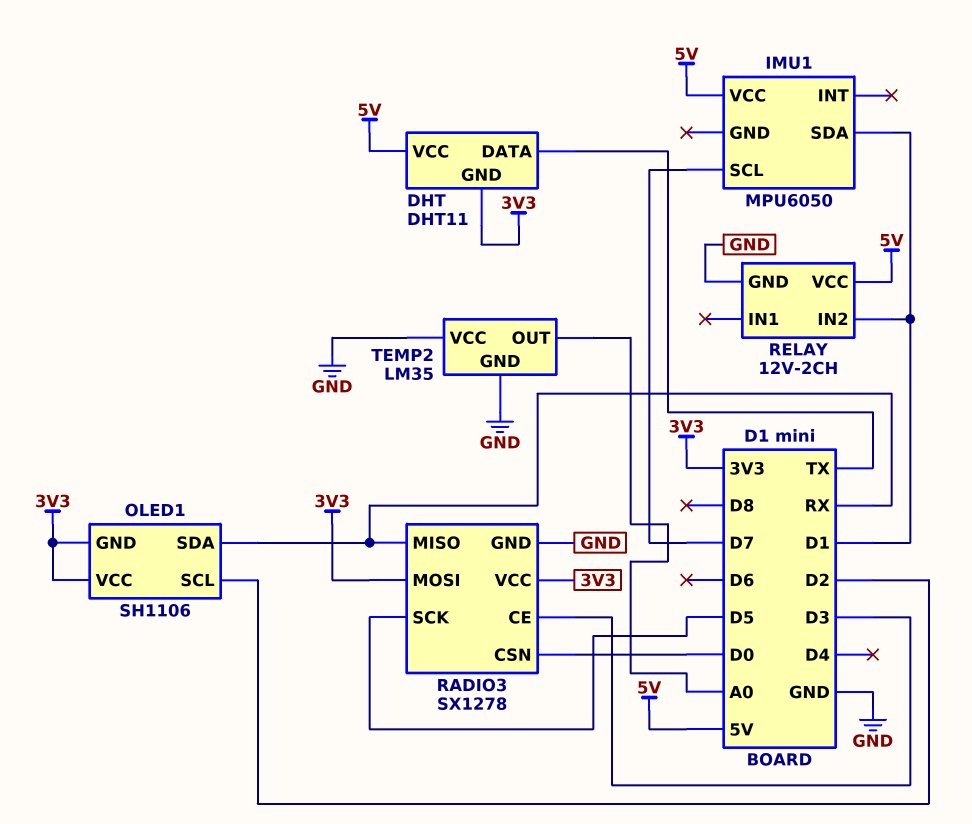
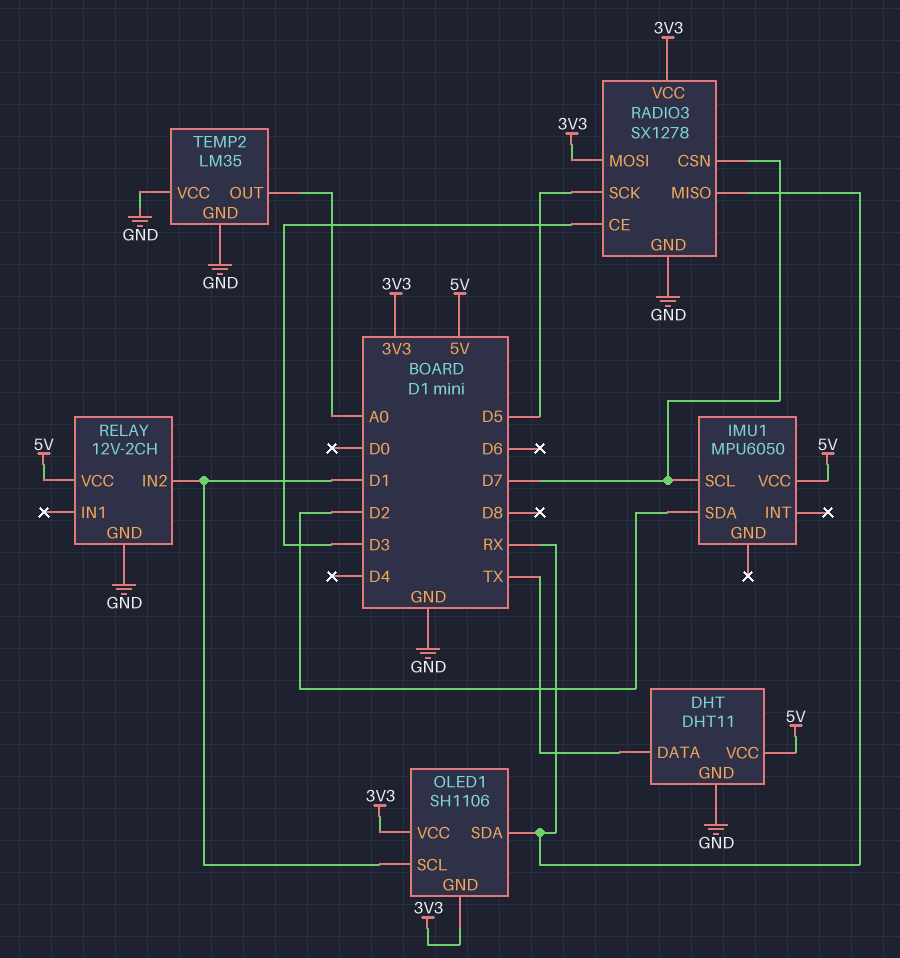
DHT pin GND: 3V3 -> GND
IMU1 pin SDA: D1 -> D2
OLED1 pin SCL: D2 -> D1
RADIO3 pin CSN: D0 -> D7

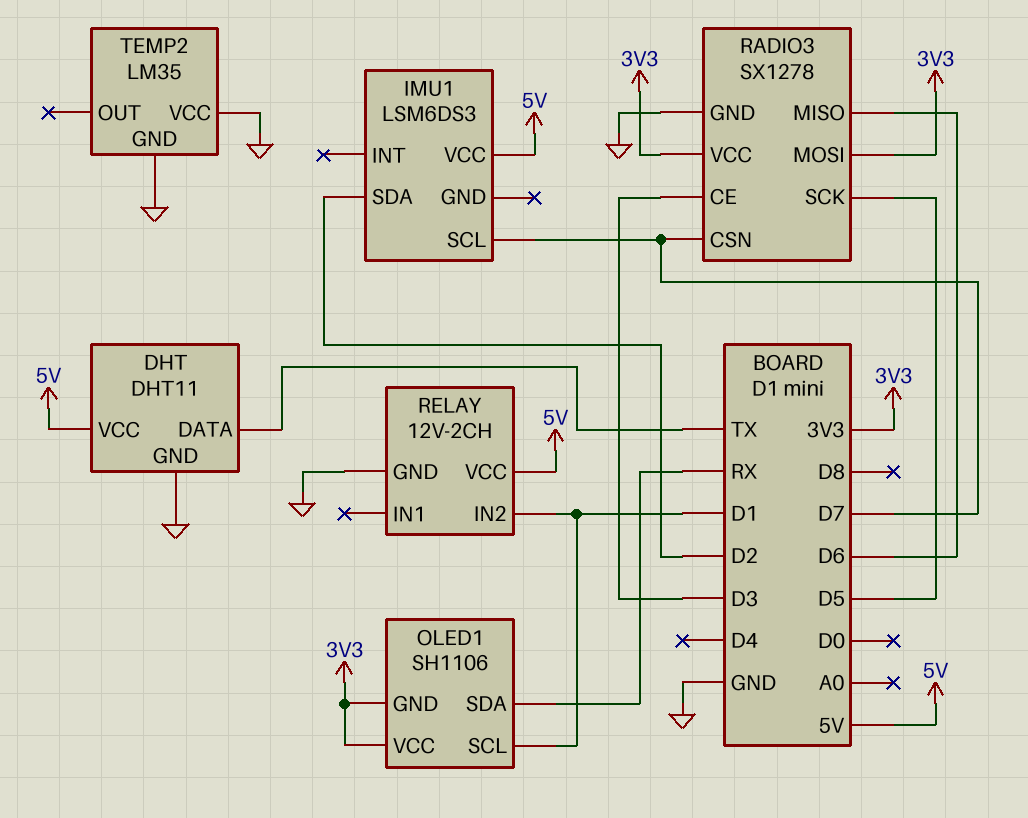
IMU1: MPU6050 -> LSM6DS3
RADIO3 pin MISO: RX -> D6
TEMP2 pin OUT: A0 -> none

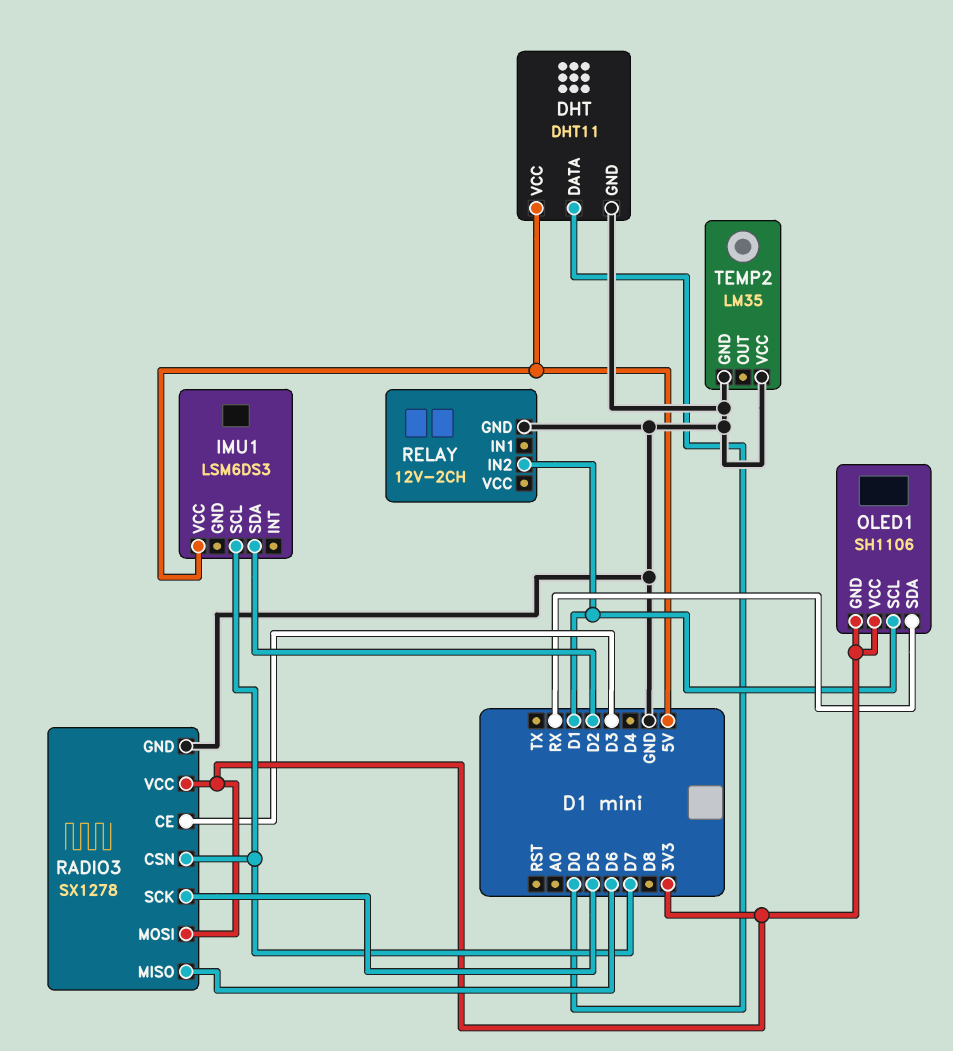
DHT pin DATA: TX -> D0
RELAY pin VCC: 5V -> none

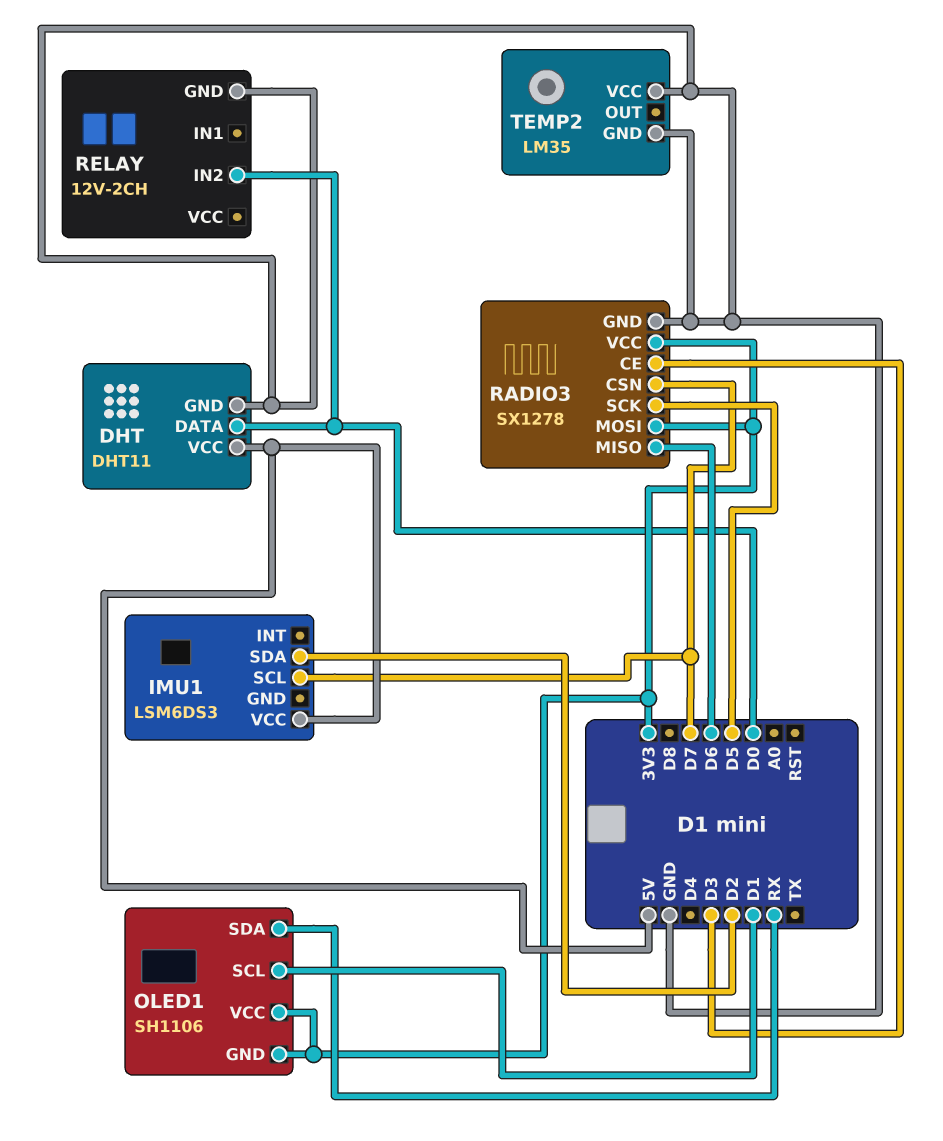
RELAY pin IN2: D1 -> D0

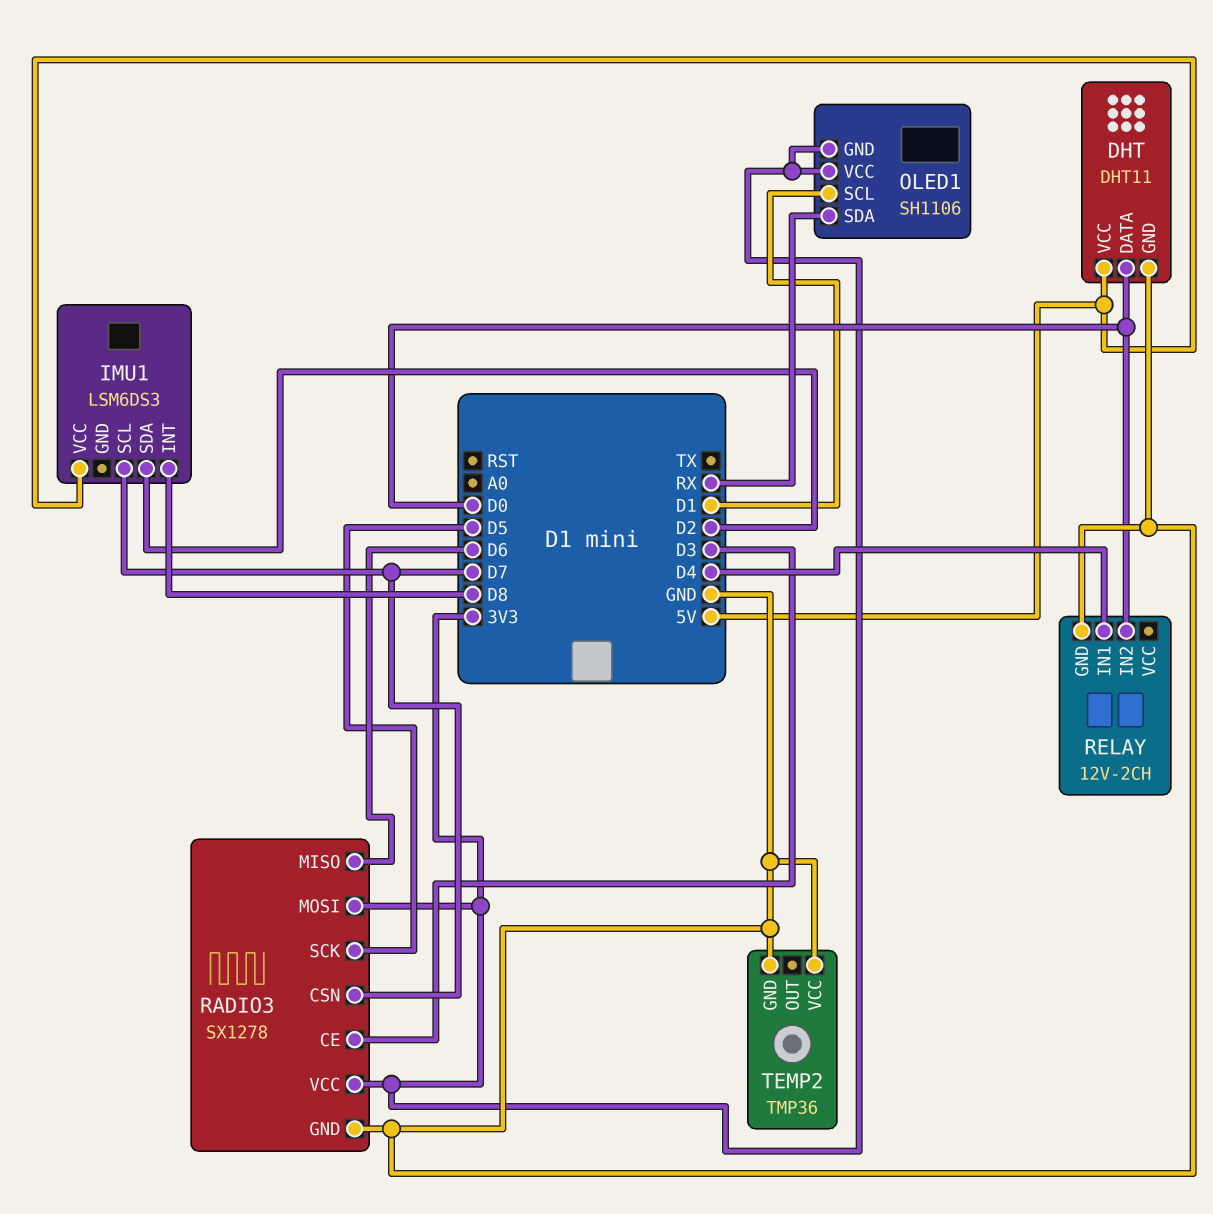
IMU1 pin INT: none -> D8
RELAY pin IN1: none -> D4
TEMP2: LM35 -> TMP36

